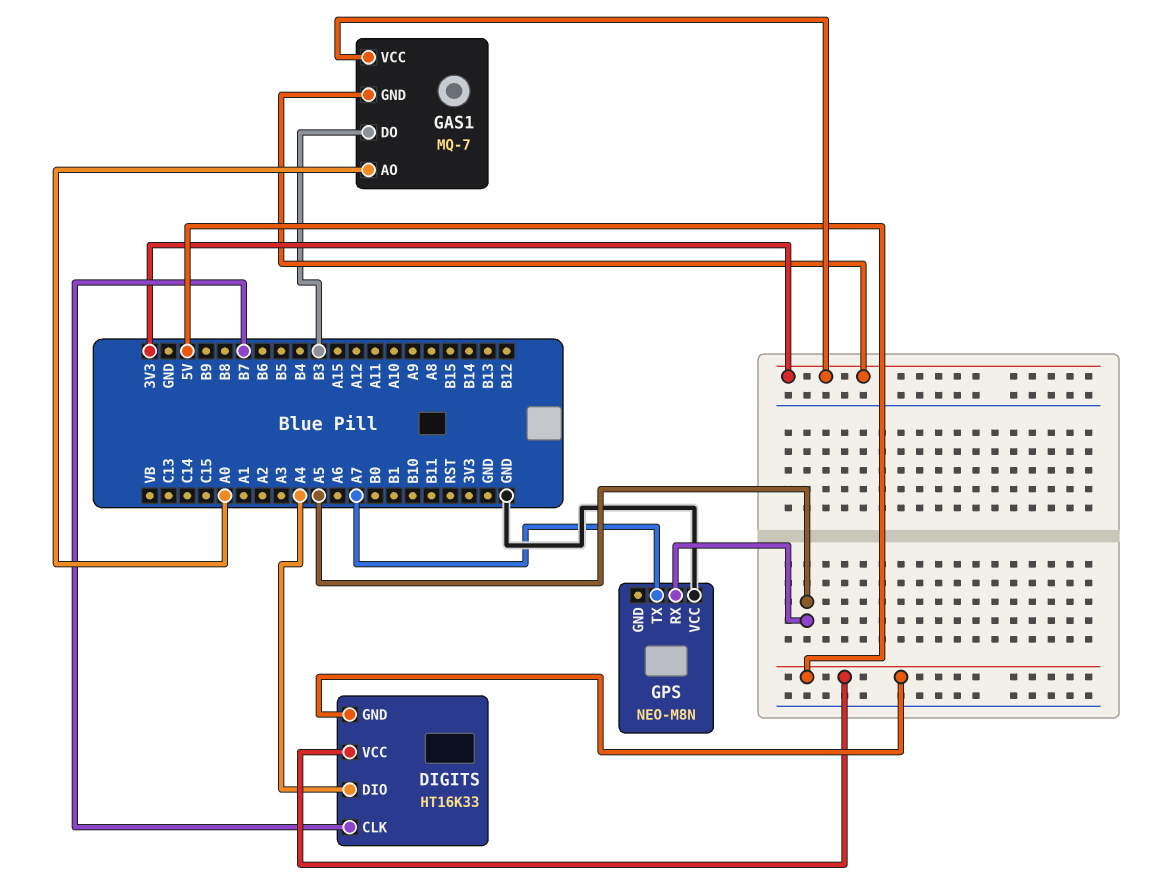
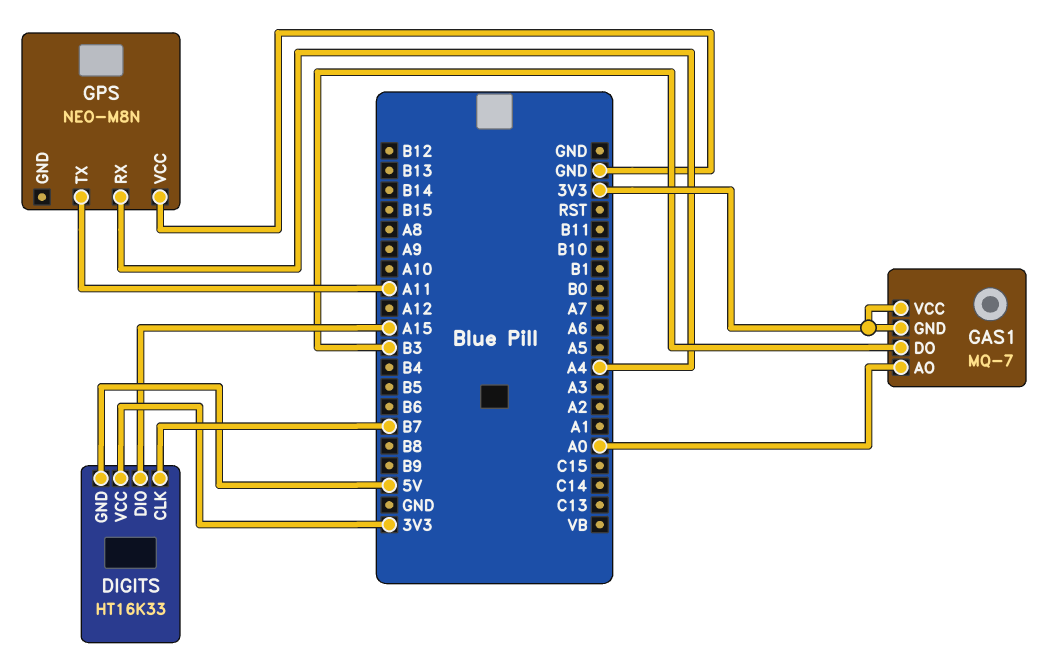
DIGITS pin DIO: A4 -> A15
DIGITS pin VCC: 5V -> 3V3
GPS pin RX: A5 -> A4
GPS pin TX: A7 -> A11

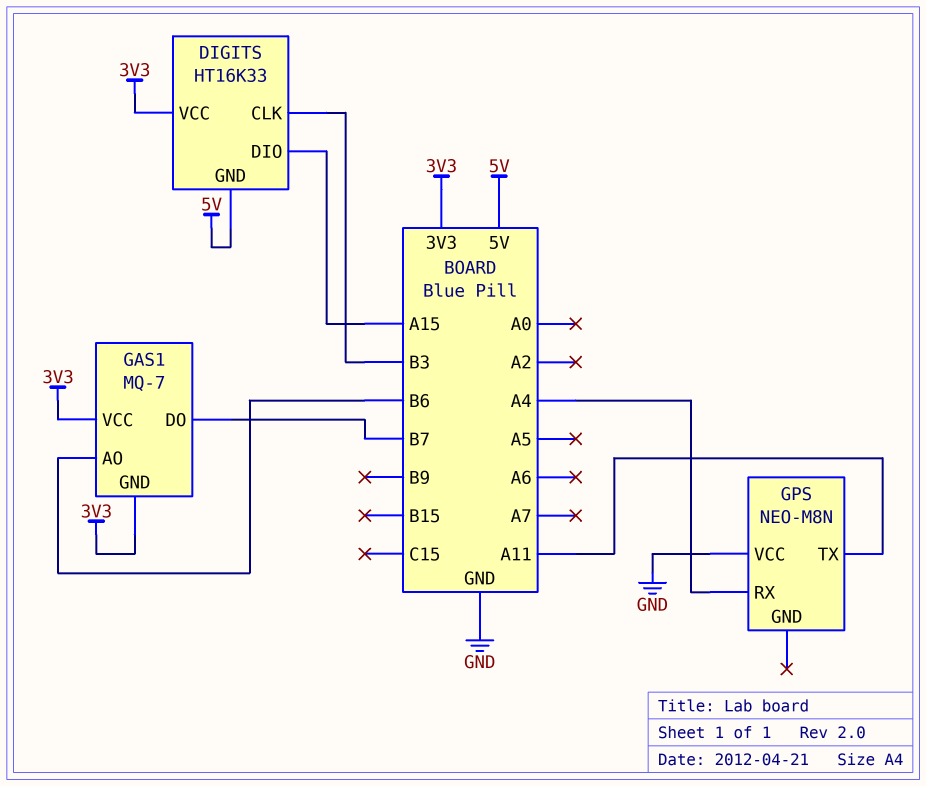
DIGITS pin CLK: B7 -> B3
GAS1 pin AO: A0 -> B6
GAS1 pin DO: B3 -> B7

